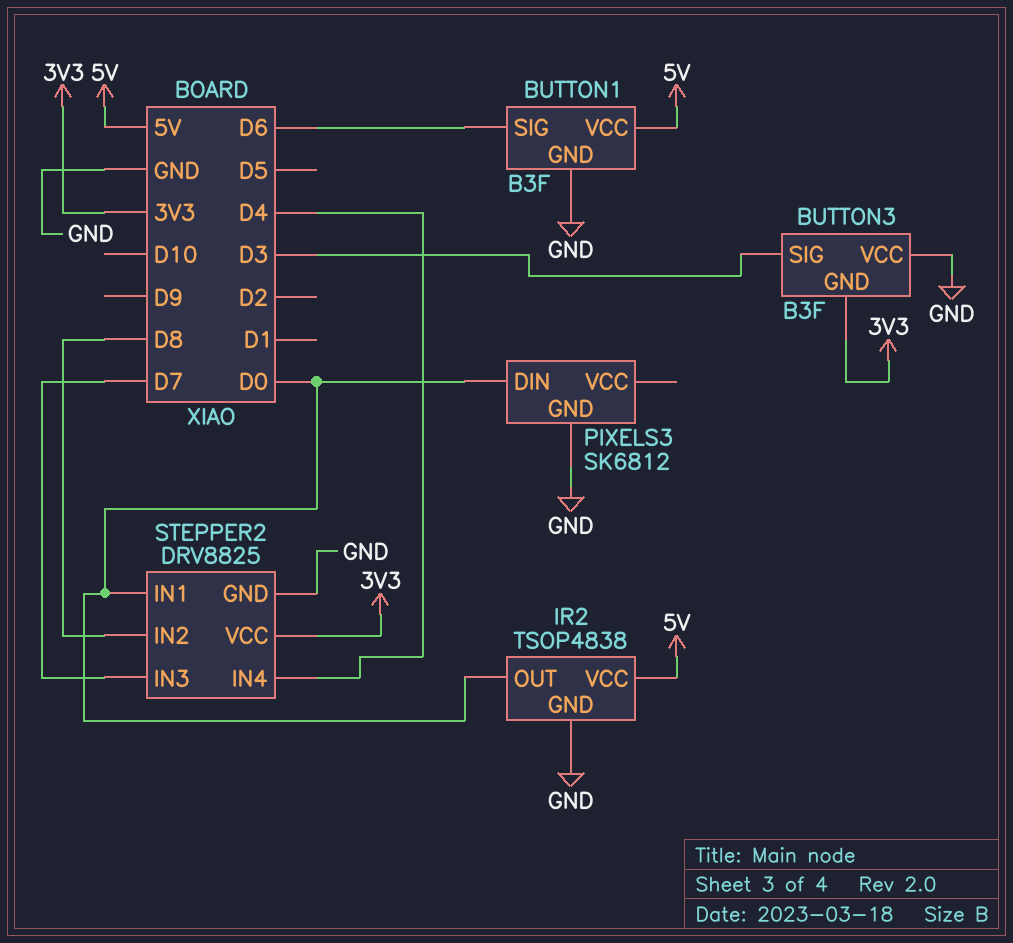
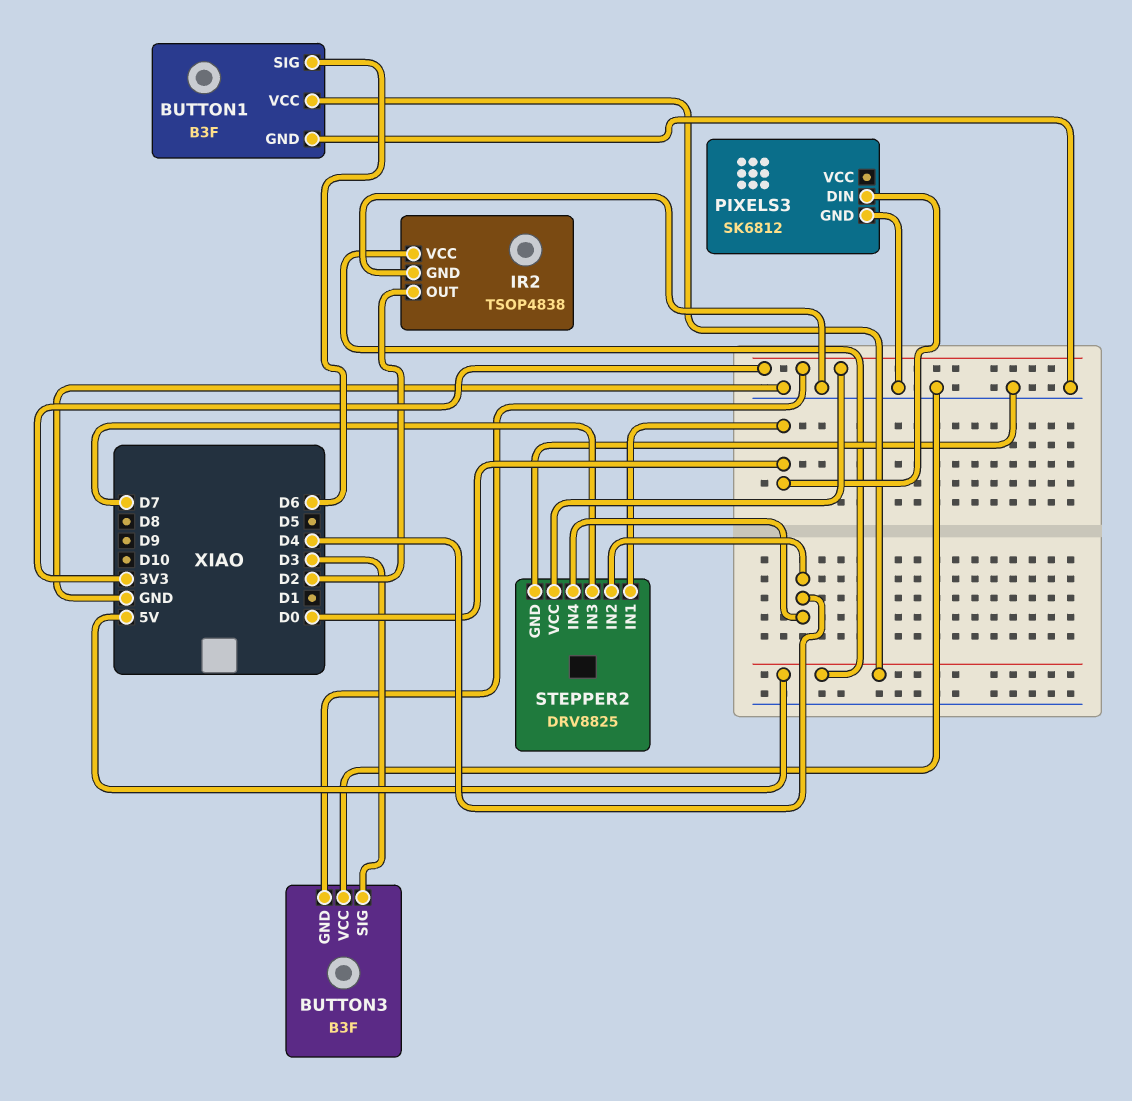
IR2 pin OUT: D0 -> D2
STEPPER2 pin IN2: D8 -> D4

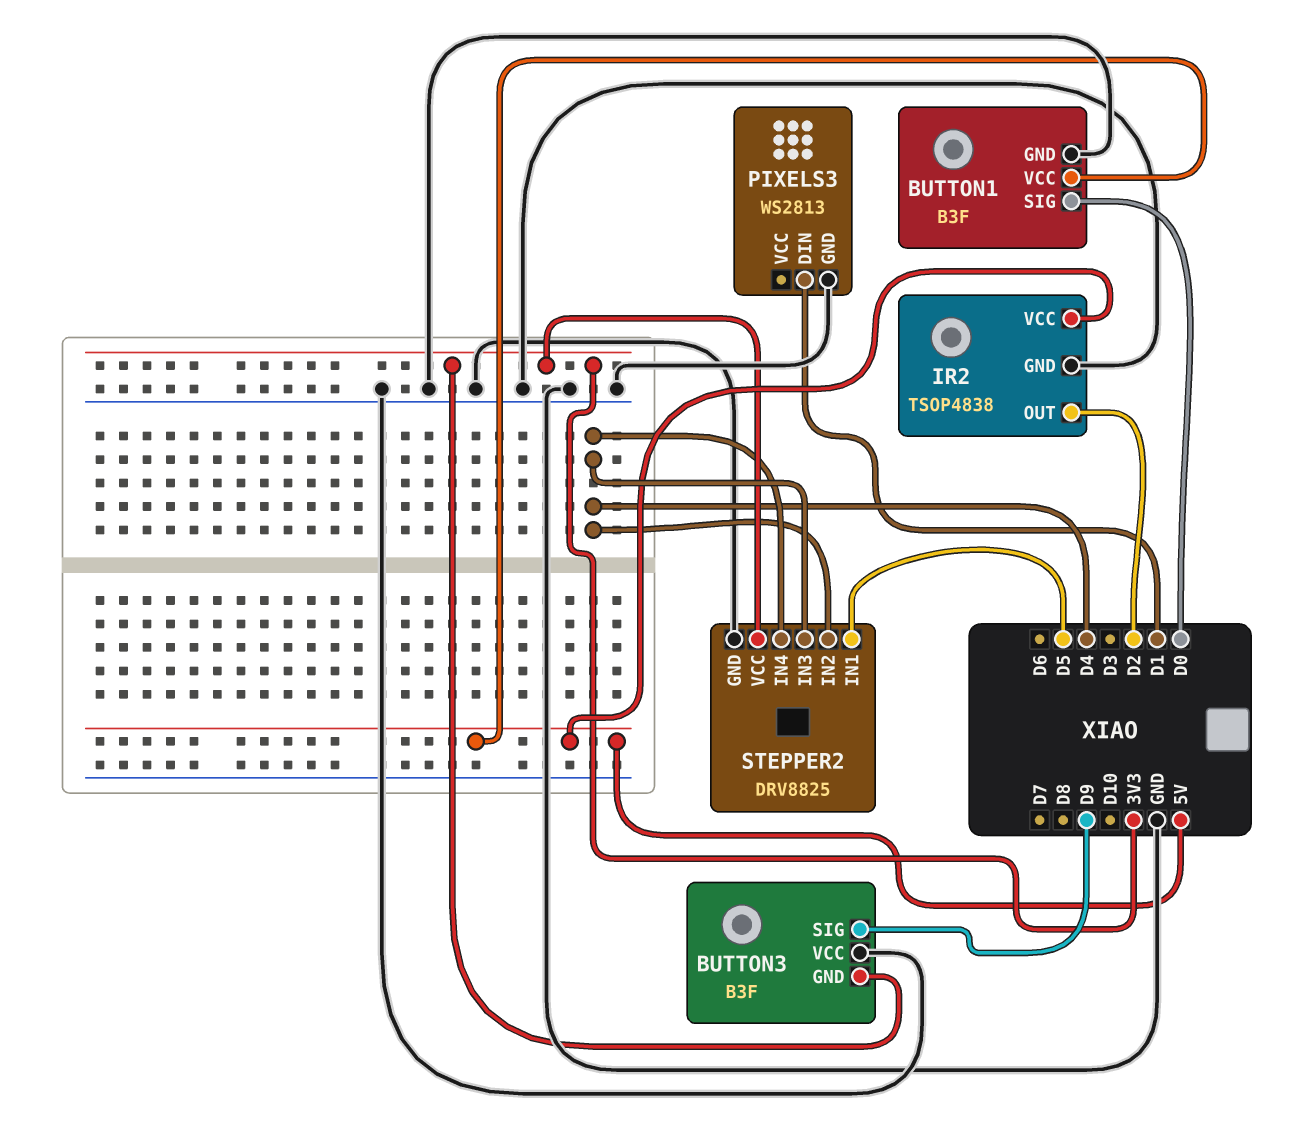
BUTTON1 pin SIG: D6 -> D0
BUTTON3 pin SIG: D3 -> D9
PIXELS3: SK6812 -> WS2813
PIXELS3 pin DIN: D0 -> D1
STEPPER2 pin IN1: D0 -> D5
STEPPER2 pin IN3: D7 -> D4

